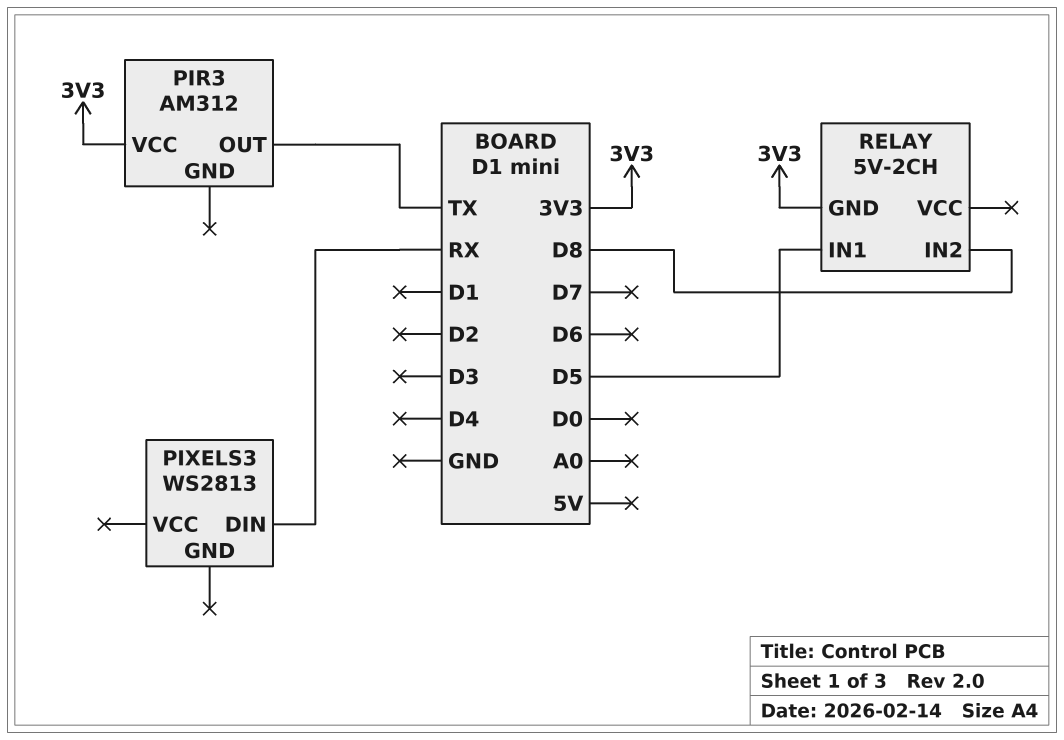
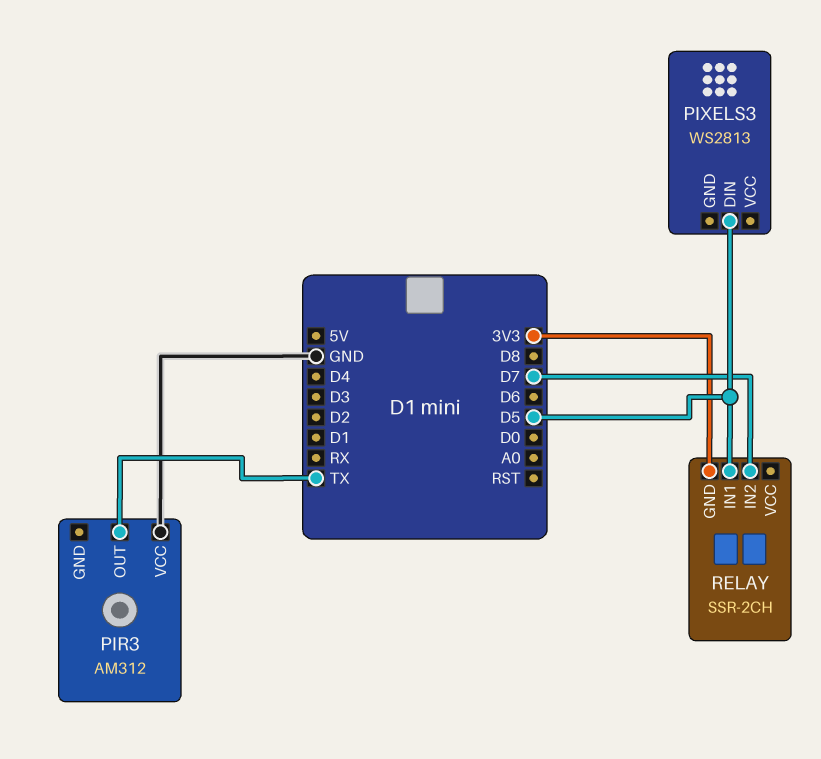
PIR3 pin VCC: 3V3 -> GND
PIXELS3 pin DIN: RX -> D5
RELAY: 5V-2CH -> SSR-2CH
RELAY pin IN2: D8 -> D7

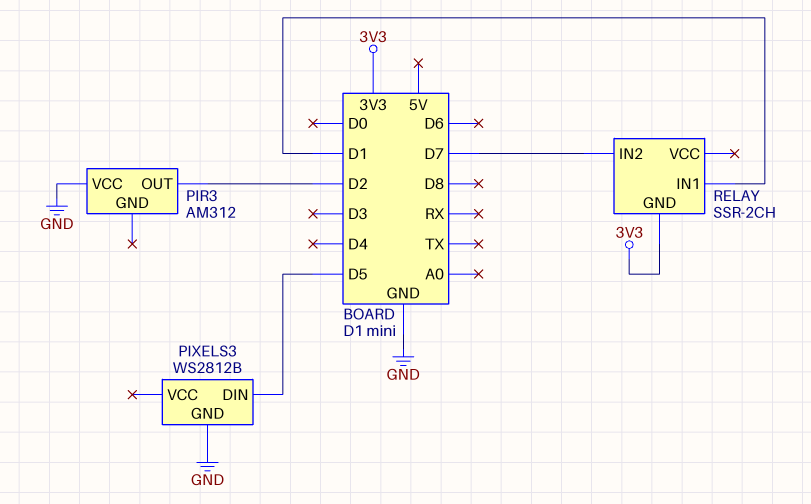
PIR3 pin OUT: TX -> D2
PIXELS3: WS2813 -> WS2812B
PIXELS3 pin GND: none -> GND
RELAY pin IN1: D5 -> D1

